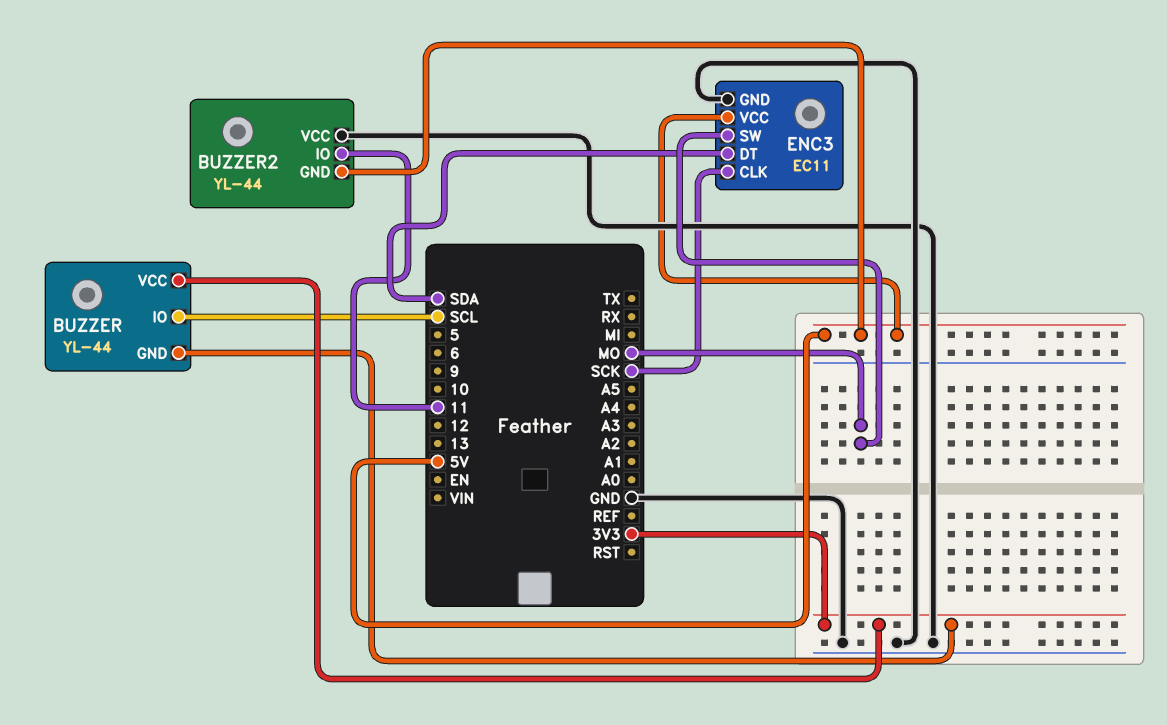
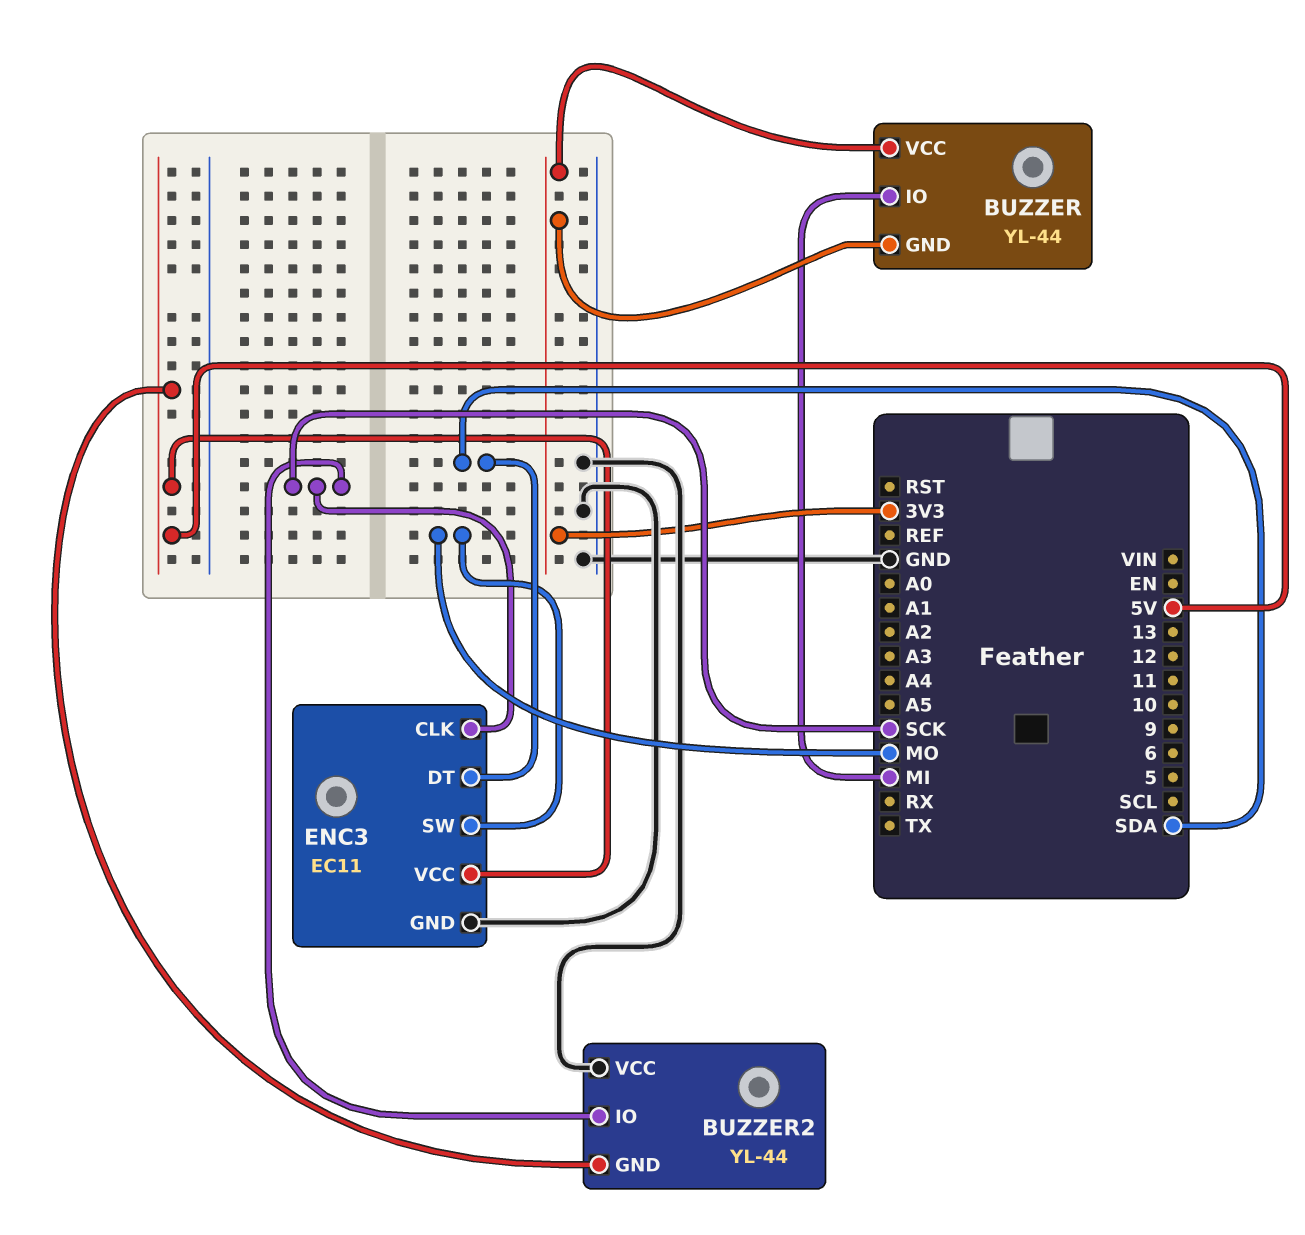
BUZZER pin IO: SCL -> MI
BUZZER2 pin IO: 11 -> SCK

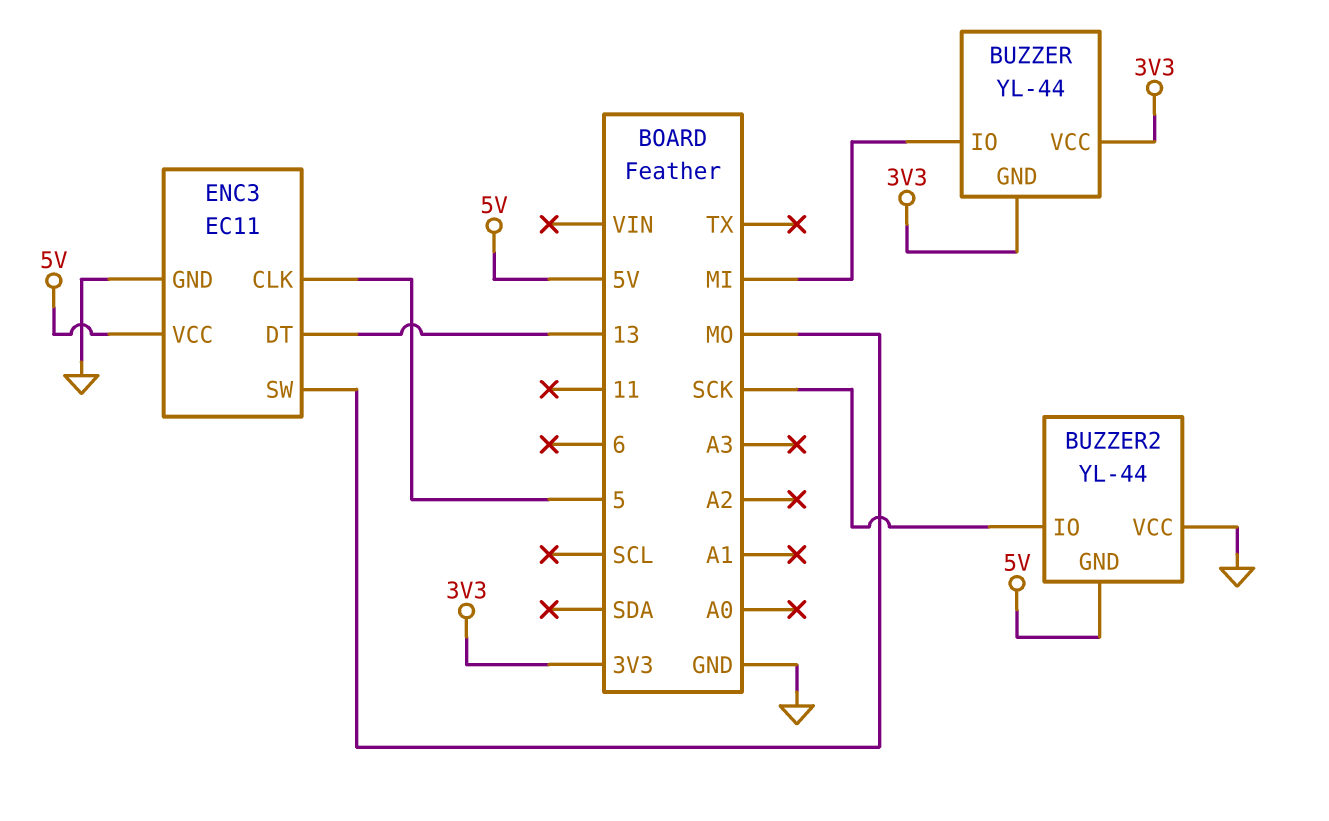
ENC3 pin CLK: SCK -> 5
ENC3 pin DT: SDA -> 13

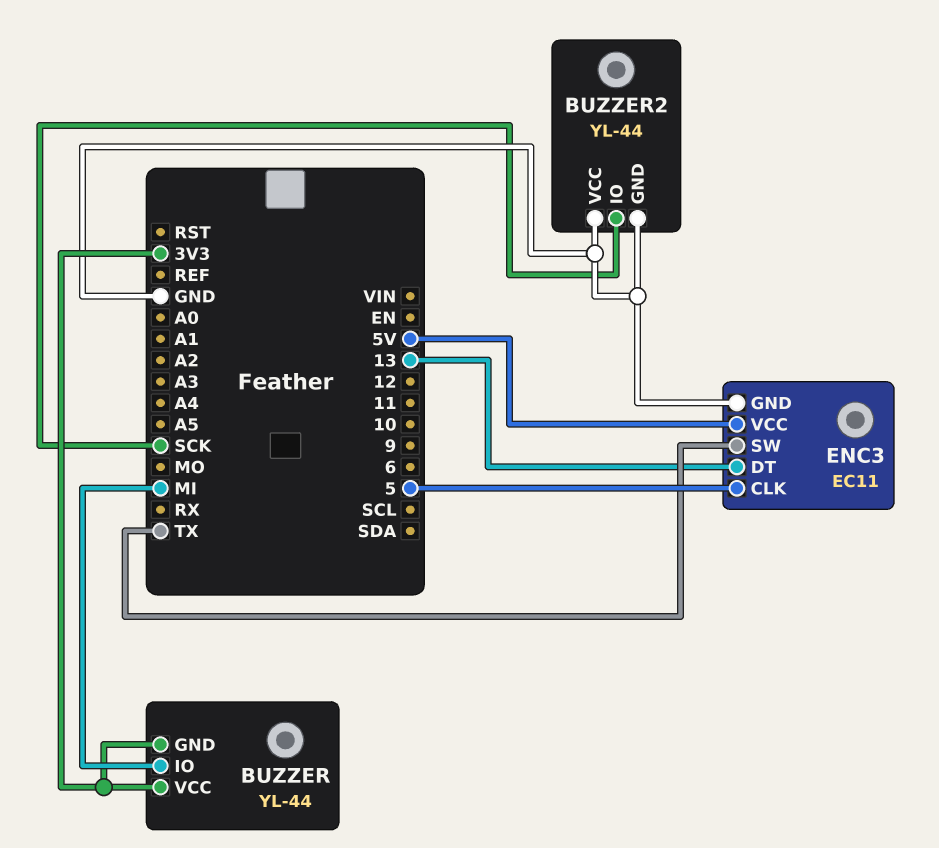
BUZZER2 pin GND: 5V -> GND
ENC3 pin SW: MO -> TX

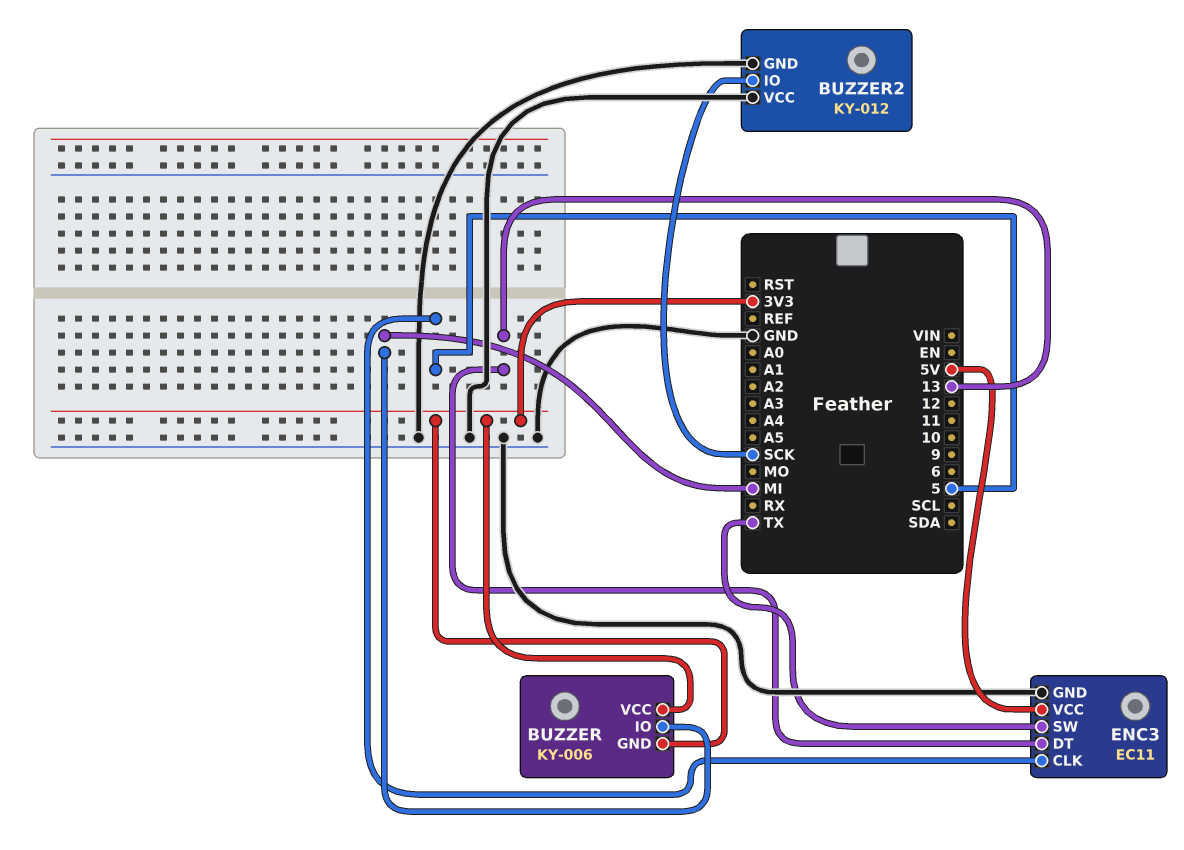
BUZZER: YL-44 -> KY-006
BUZZER2: YL-44 -> KY-012

